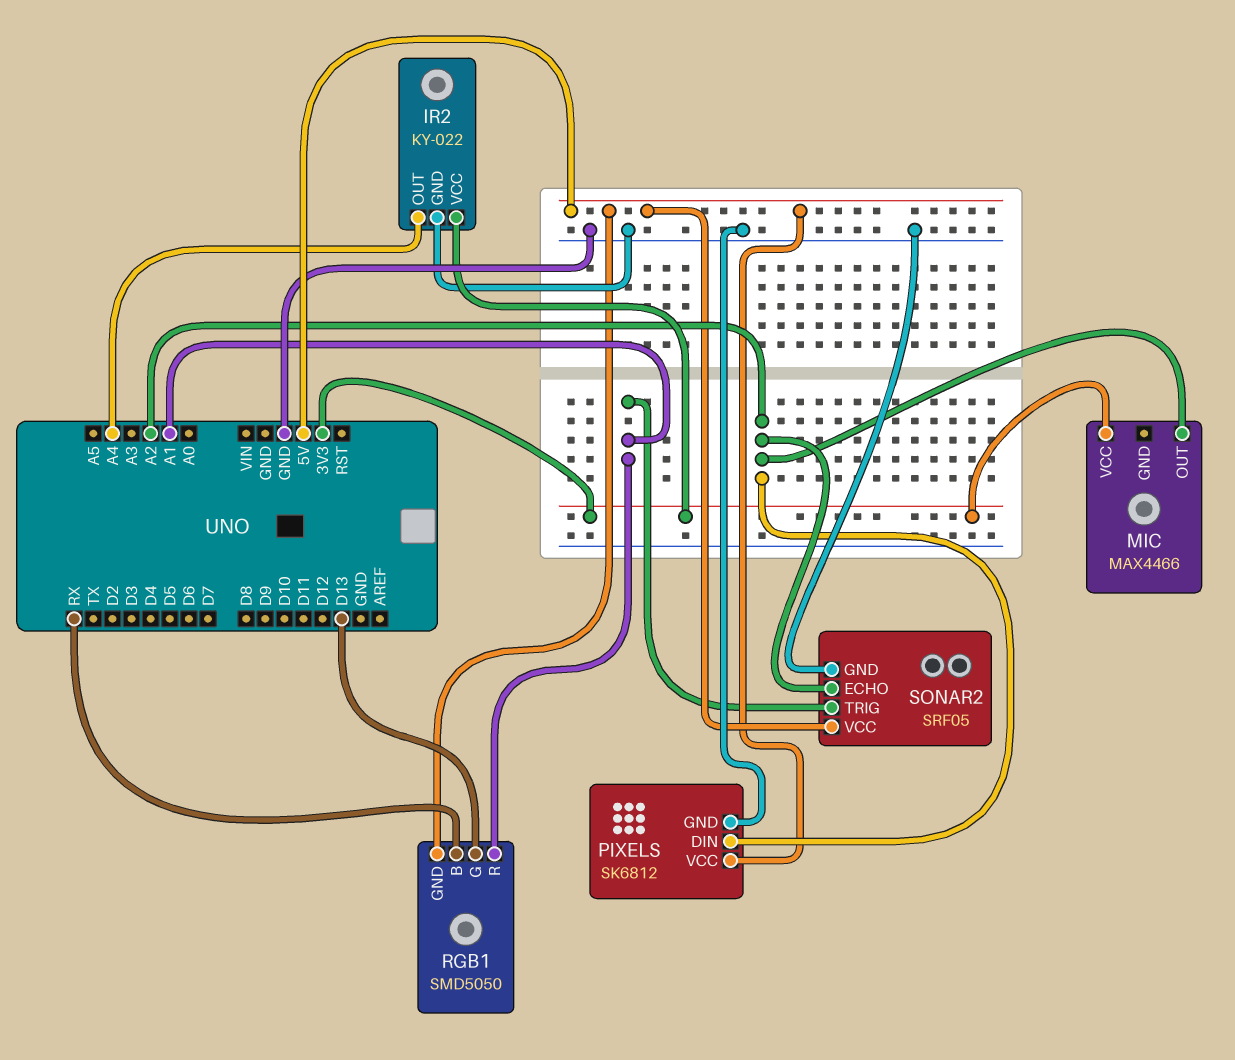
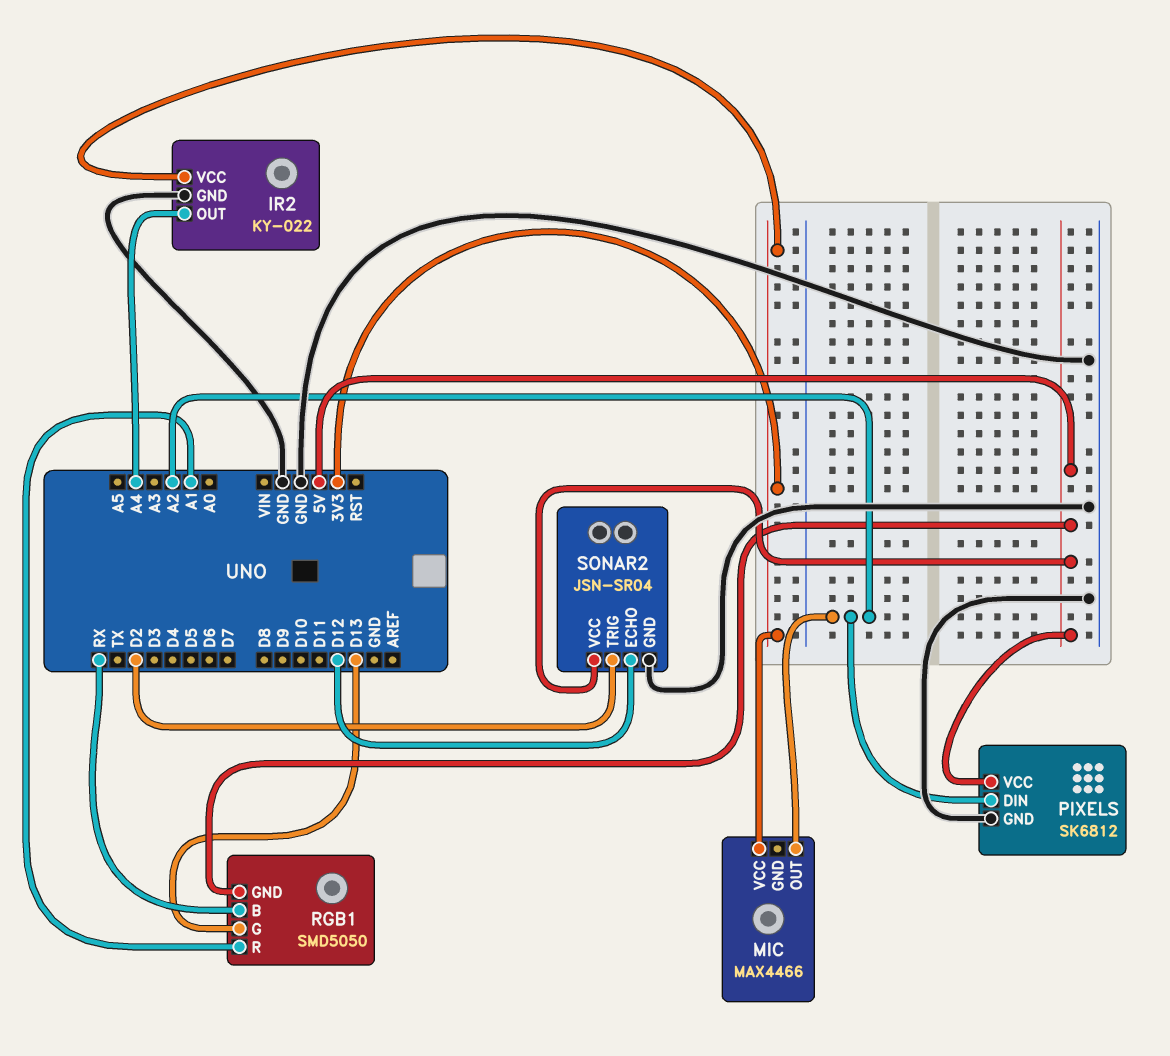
SONAR2: SRF05 -> JSN-SR04
SONAR2 pin ECHO: A2 -> D12
SONAR2 pin TRIG: A1 -> D2

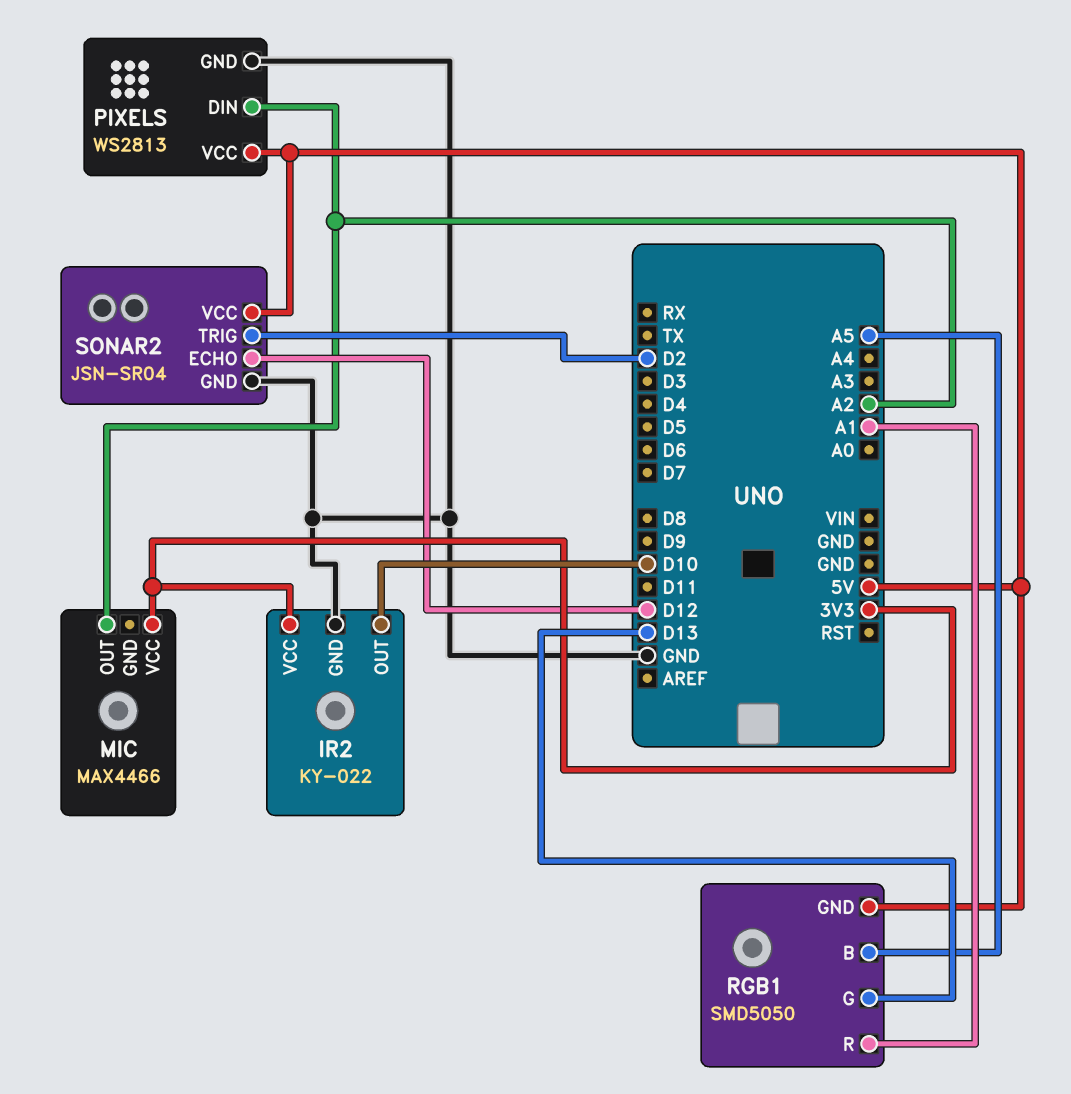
IR2 pin OUT: A4 -> D10
PIXELS: SK6812 -> WS2813
RGB1 pin B: RX -> A5

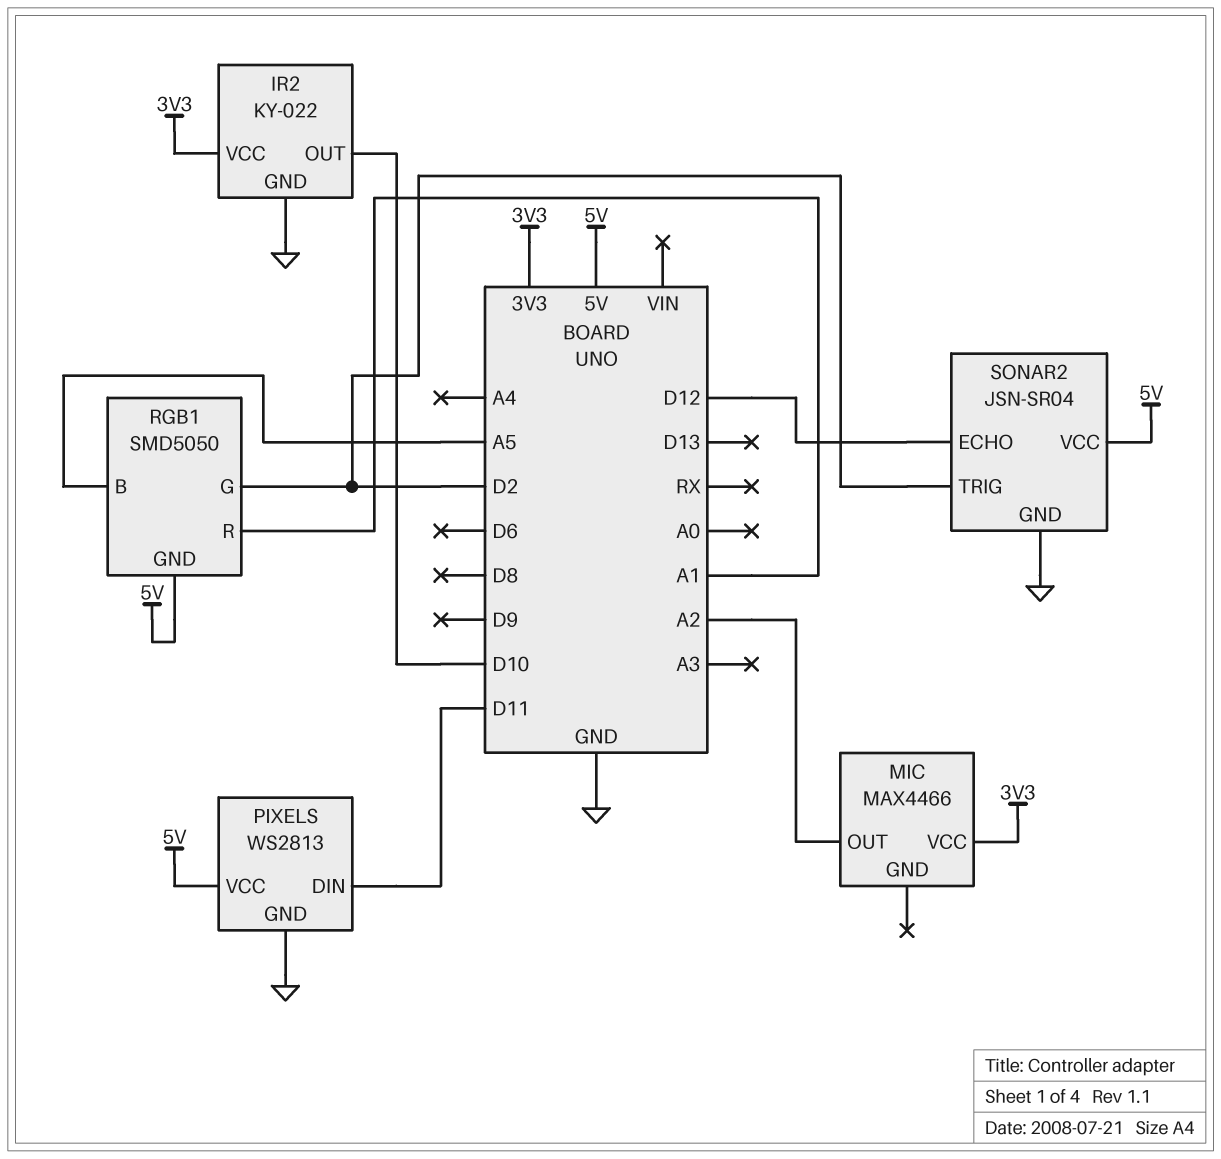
PIXELS pin DIN: A2 -> D11
RGB1 pin G: D13 -> D2

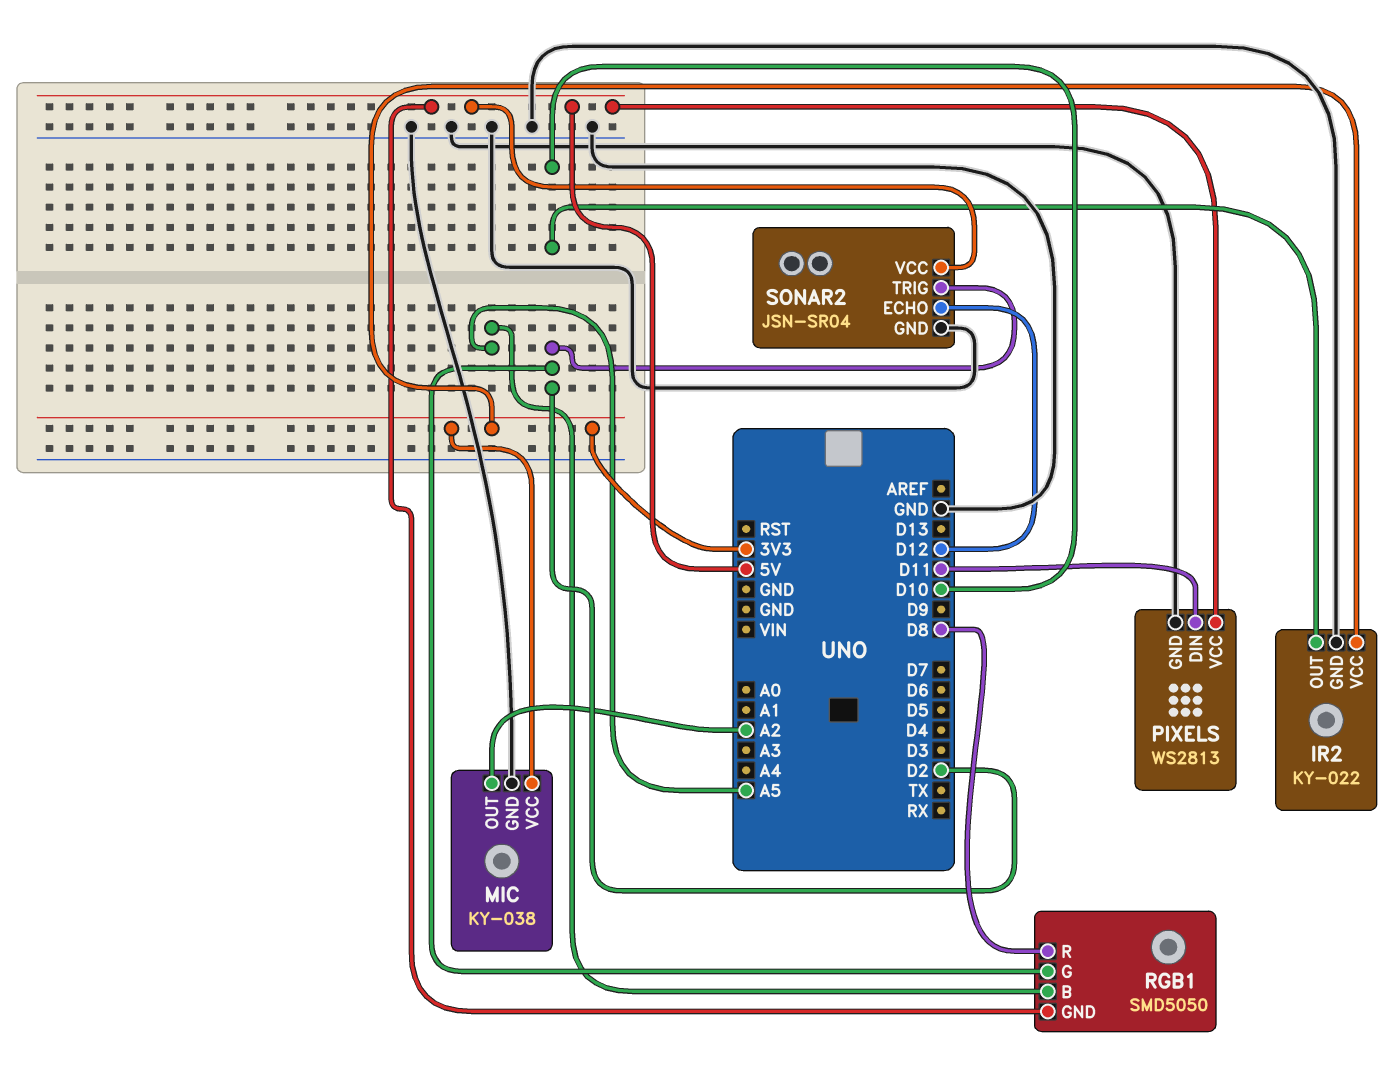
MIC: MAX4466 -> KY-038
MIC pin GND: none -> GND
RGB1 pin R: A1 -> D8

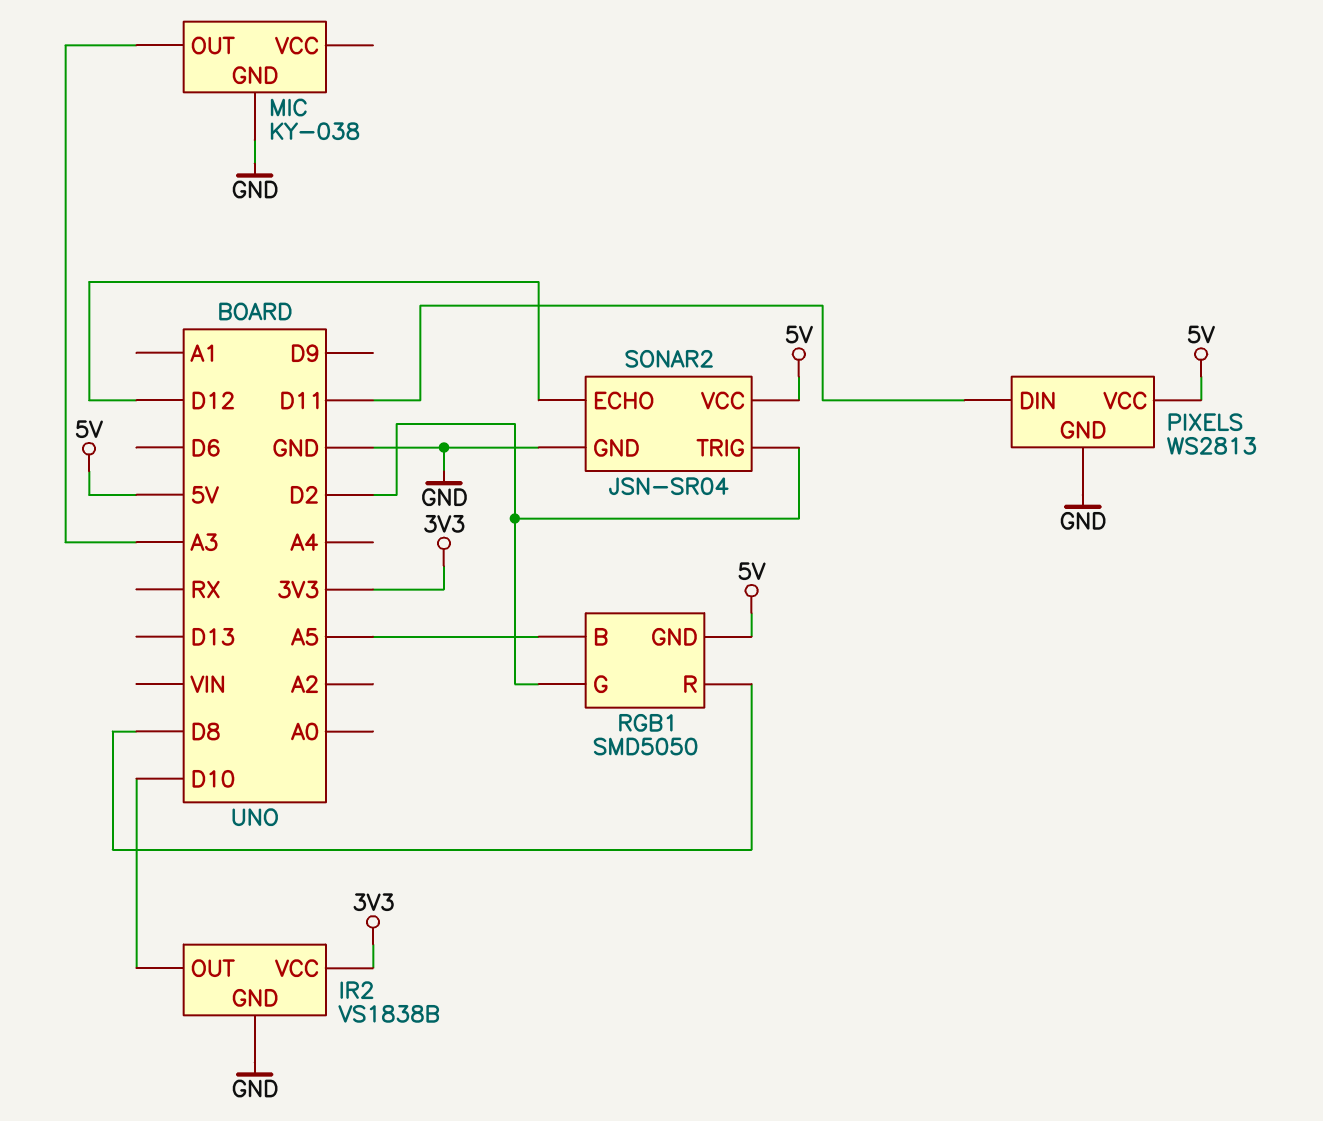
IR2: KY-022 -> VS1838B
MIC pin OUT: A2 -> A3
MIC pin VCC: 3V3 -> none

